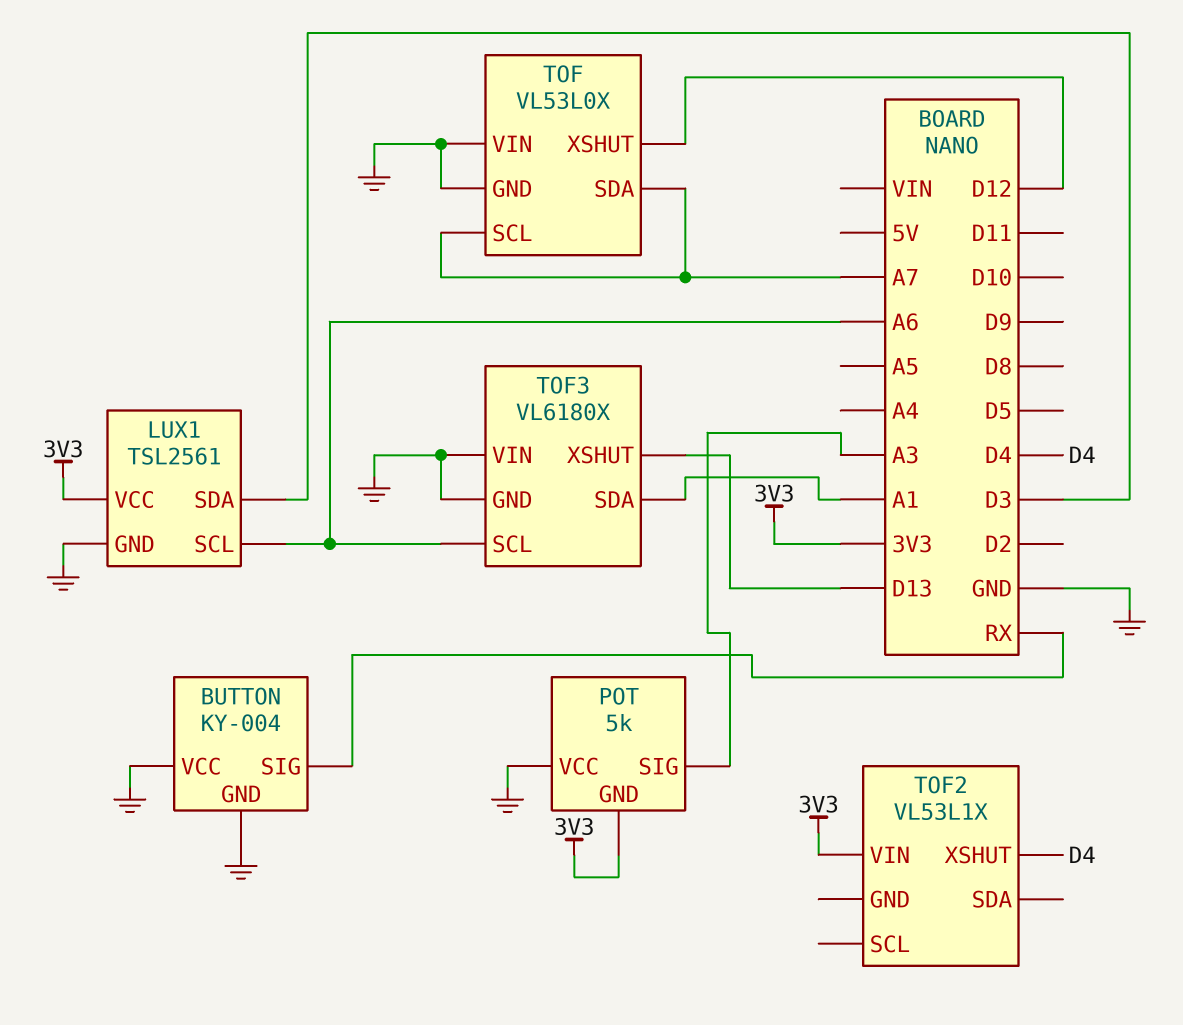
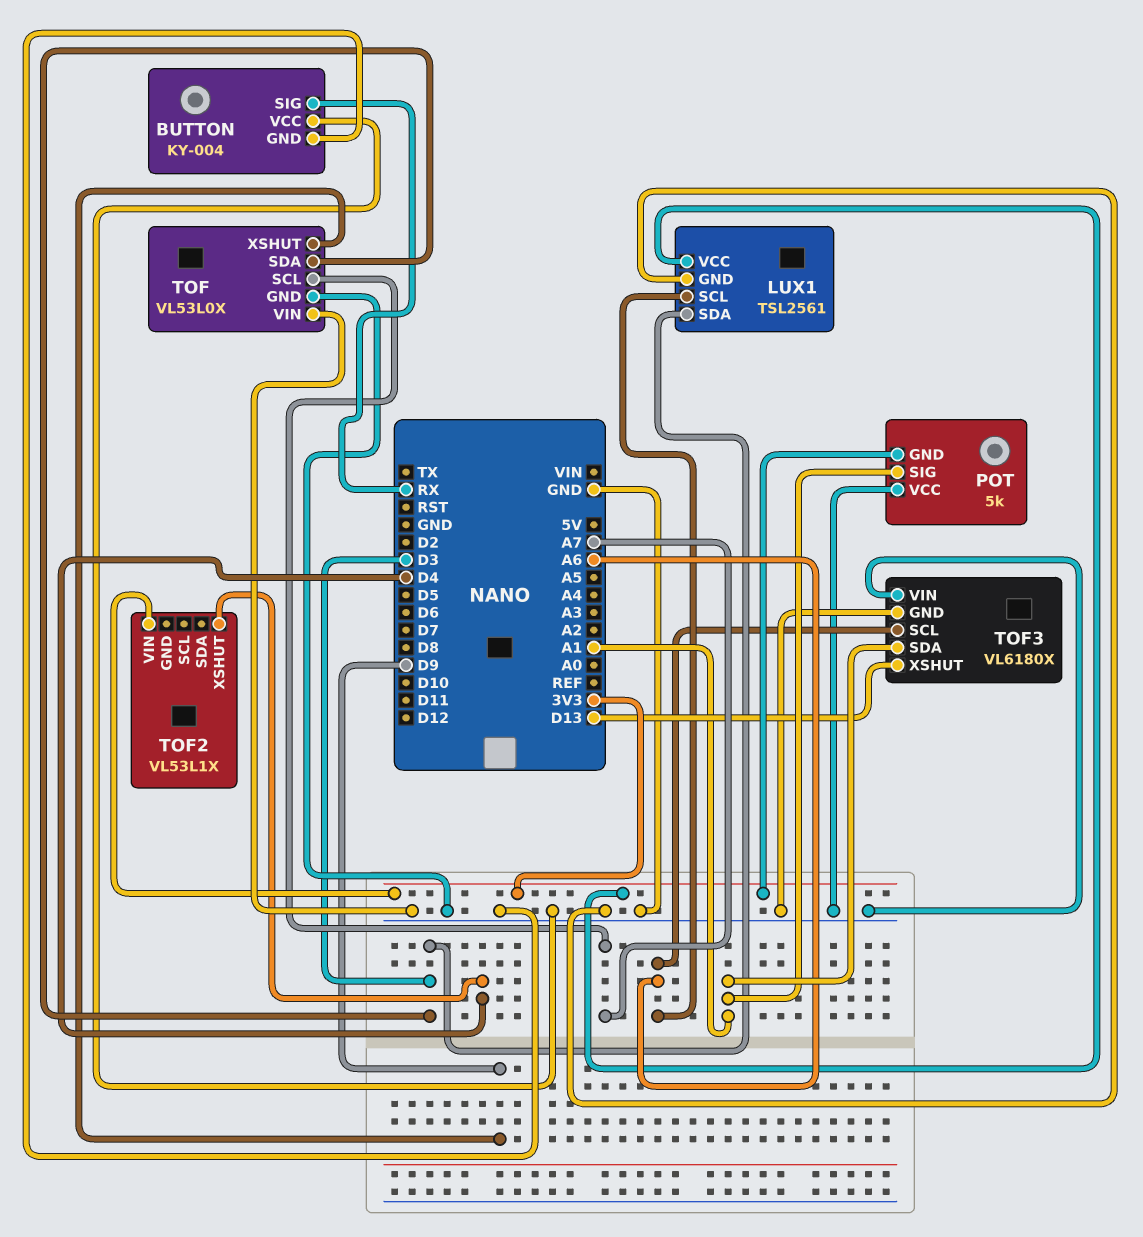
POT pin SIG: A3 -> A1
TOF pin SDA: A7 -> D3
TOF pin XSHUT: D12 -> D9

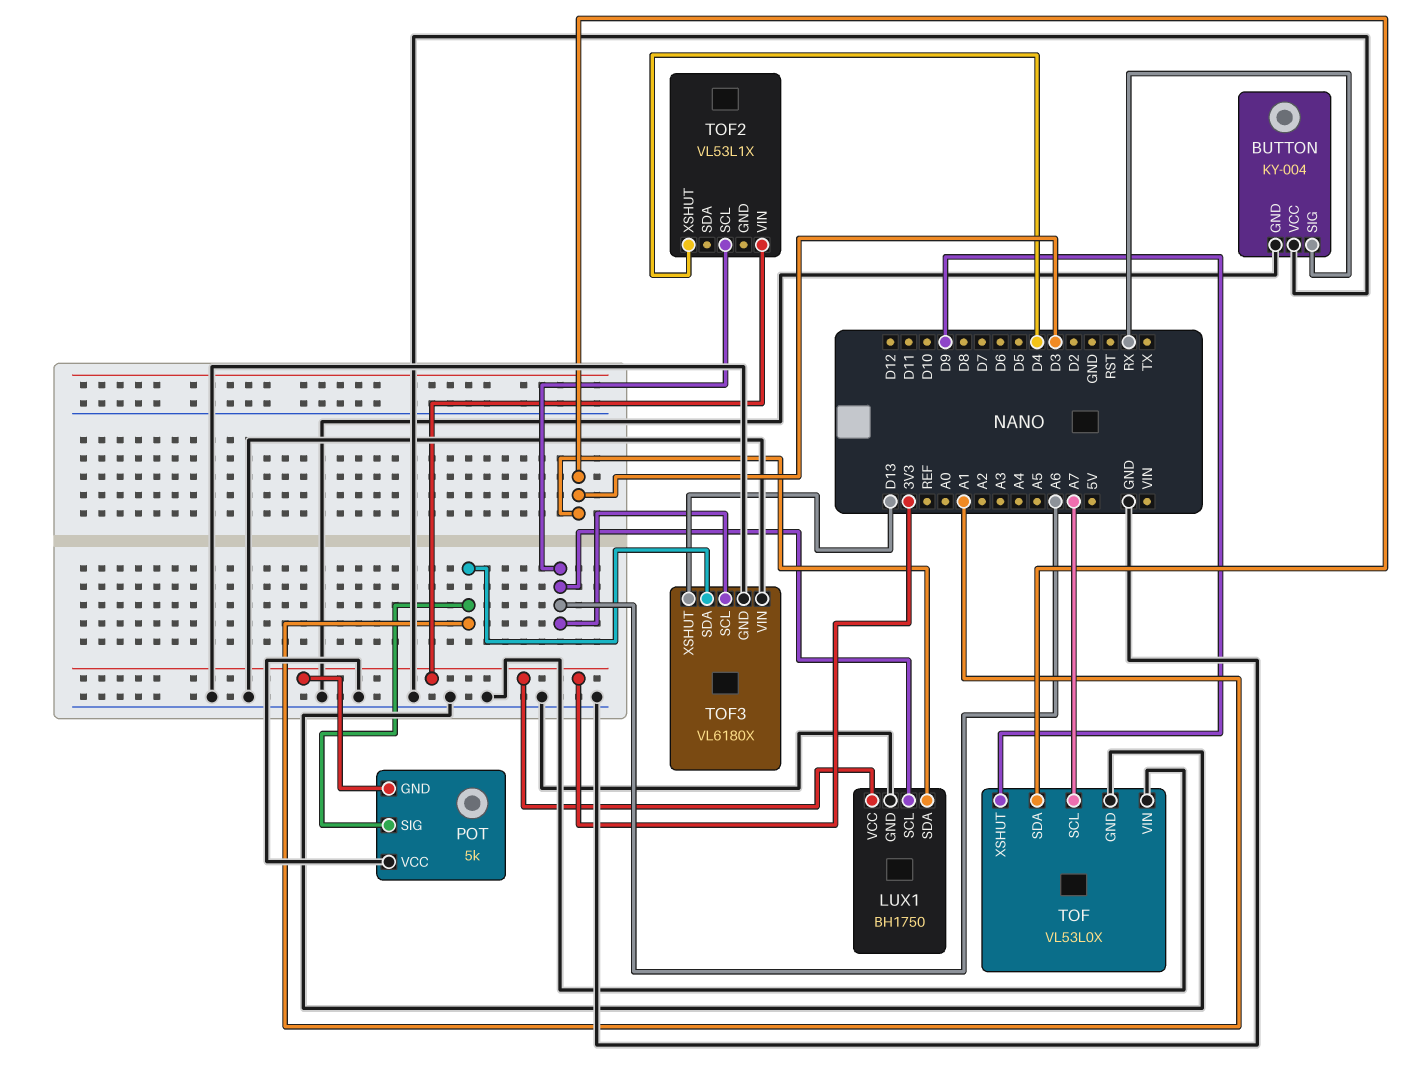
LUX1: TSL2561 -> BH1750
TOF2 pin SCL: none -> A6

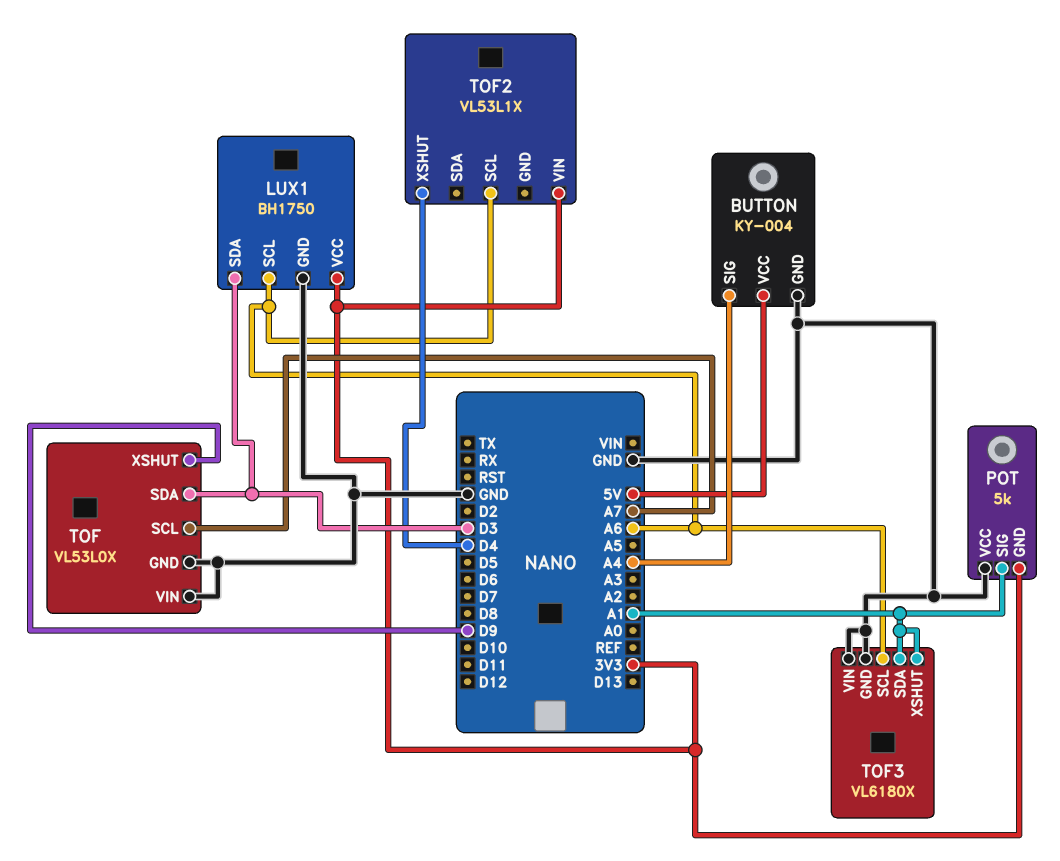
BUTTON pin SIG: RX -> A4
BUTTON pin VCC: GND -> 5V
TOF3 pin XSHUT: D13 -> A1

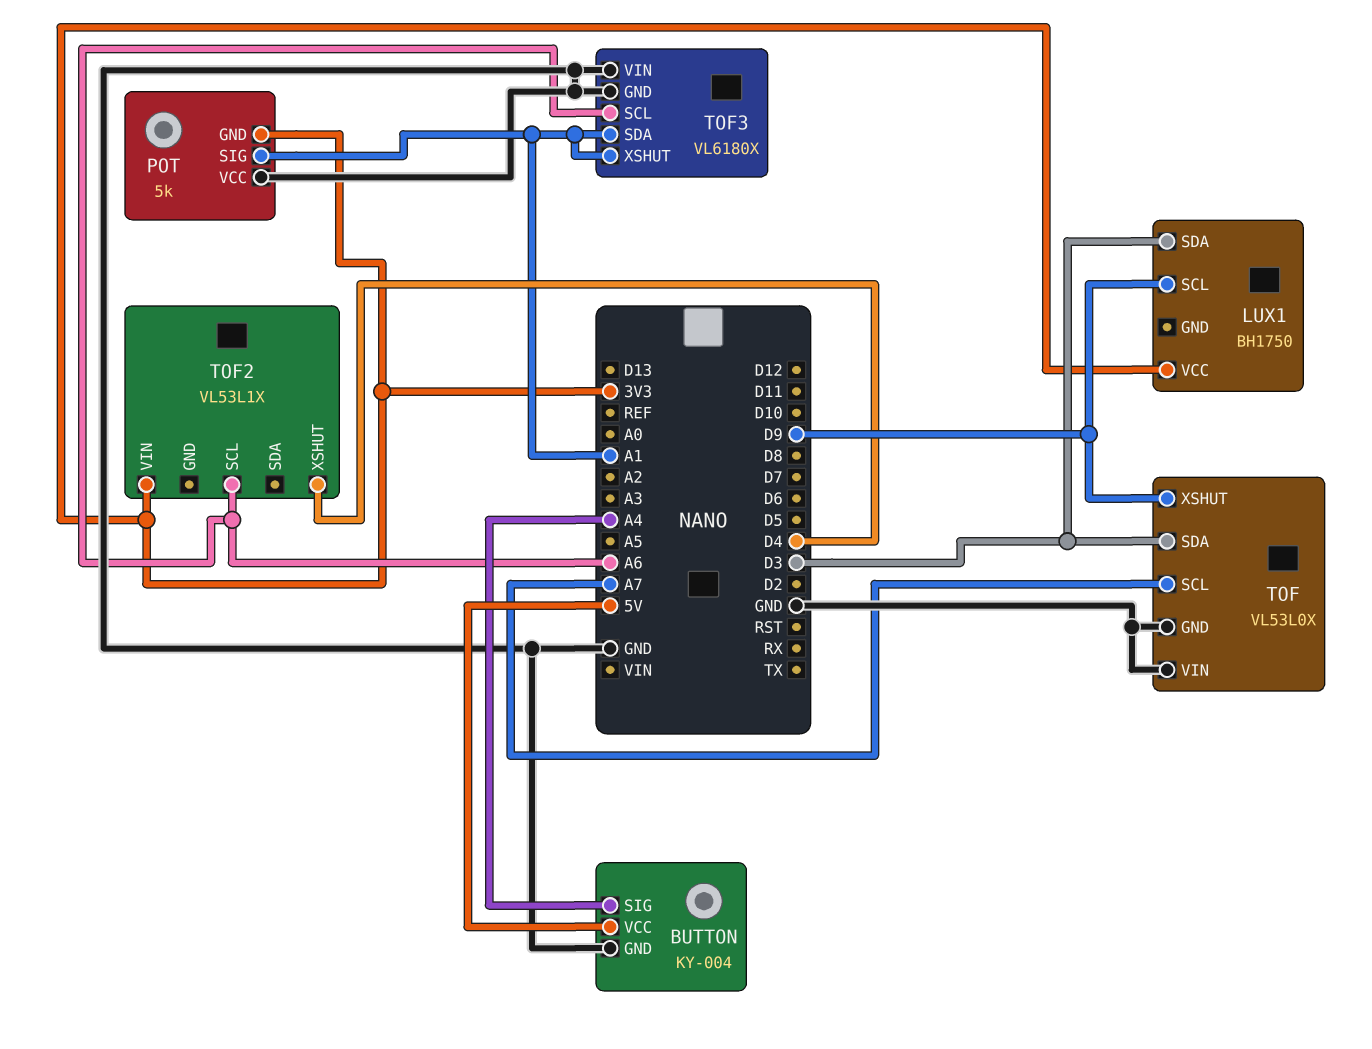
LUX1 pin GND: GND -> none
LUX1 pin SCL: A6 -> D9

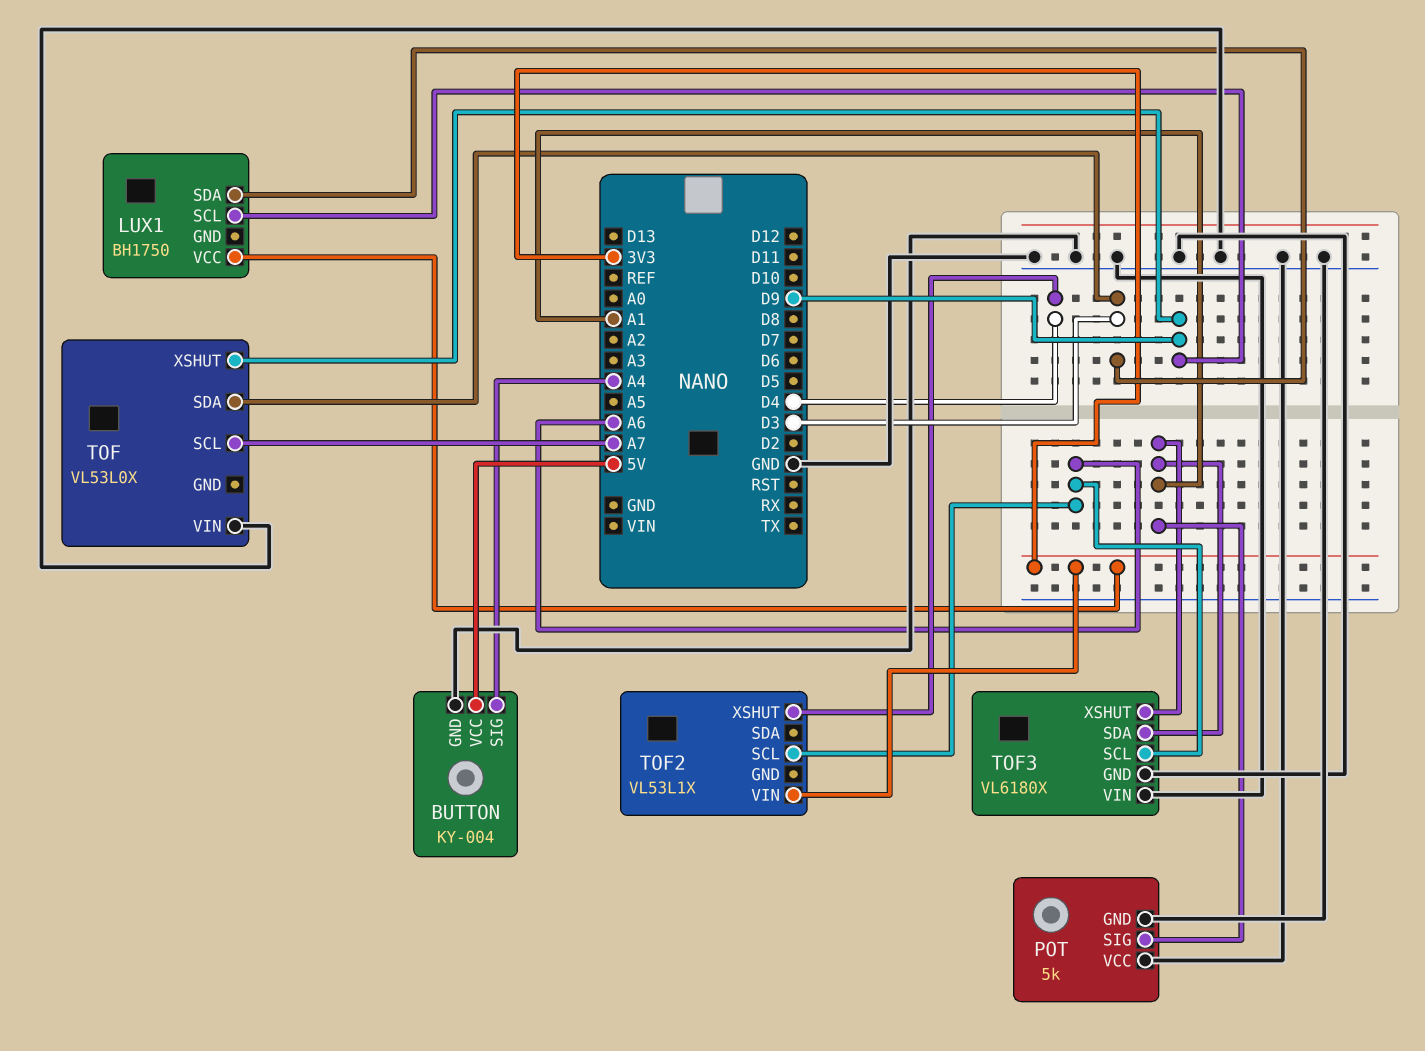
POT pin GND: 3V3 -> GND
TOF pin GND: GND -> none

